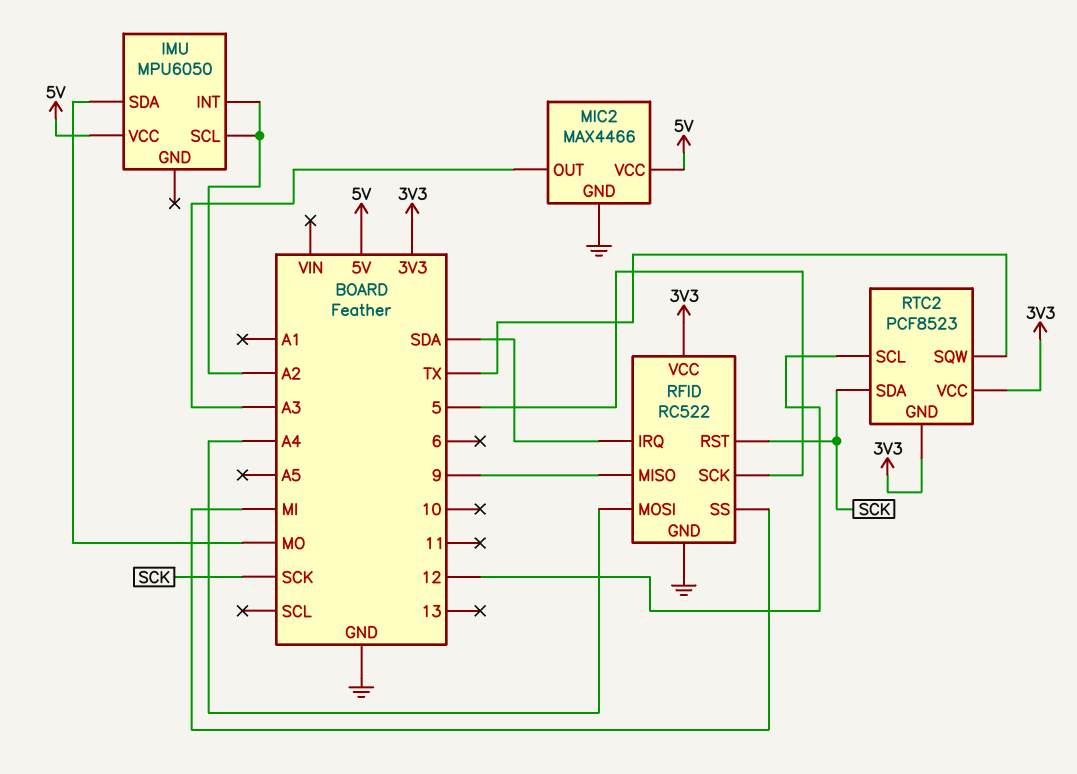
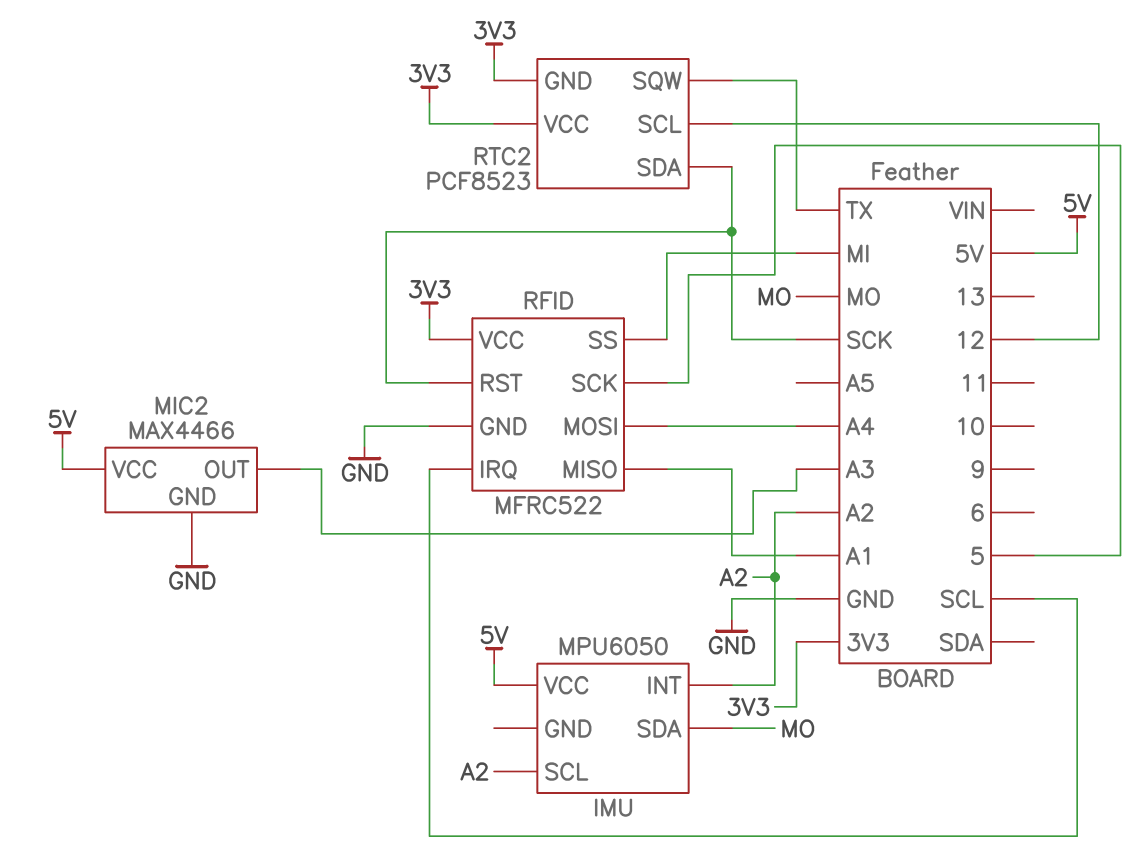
RFID: RC522 -> MFRC522
RFID pin IRQ: SDA -> SCL
RFID pin MISO: 9 -> A1

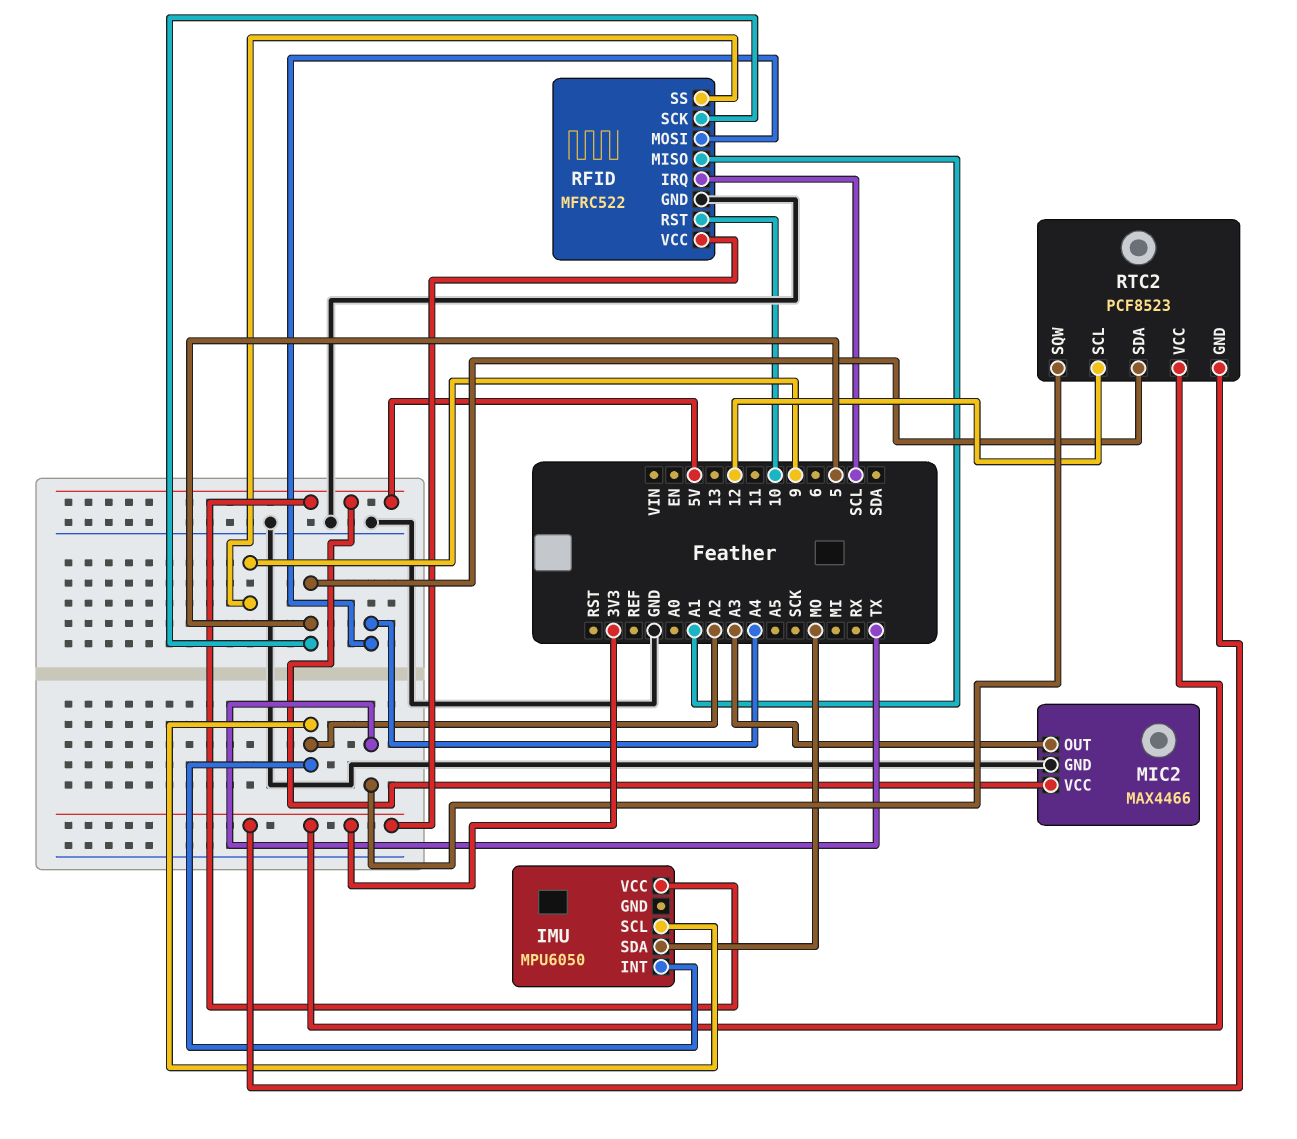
RFID pin RST: SCK -> 10
RFID pin SS: MI -> 9
RTC2 pin SDA: SCK -> 5

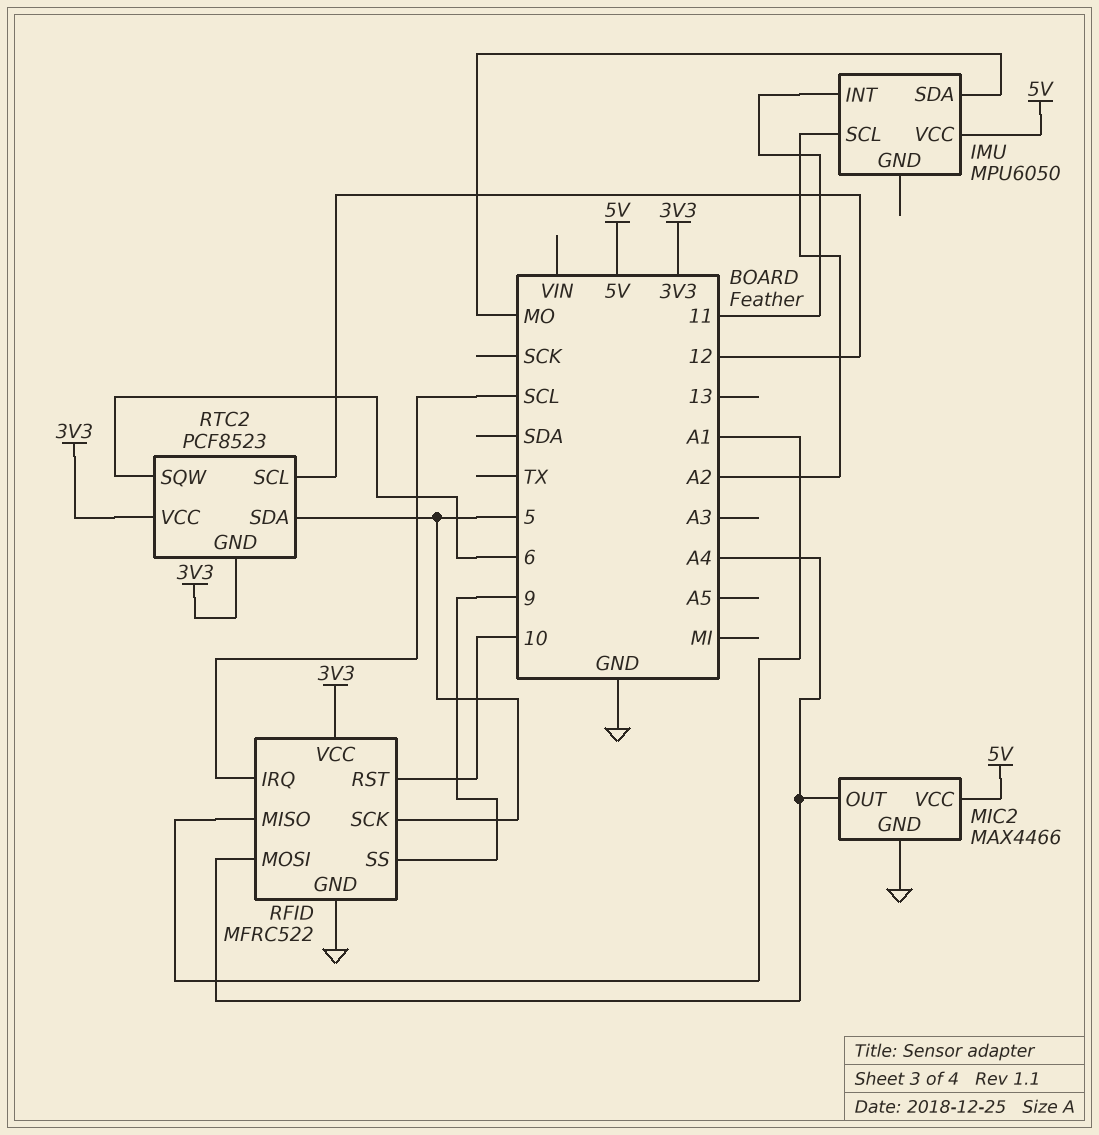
IMU pin INT: A2 -> 11
MIC2 pin OUT: A3 -> A4
RTC2 pin SQW: TX -> 6

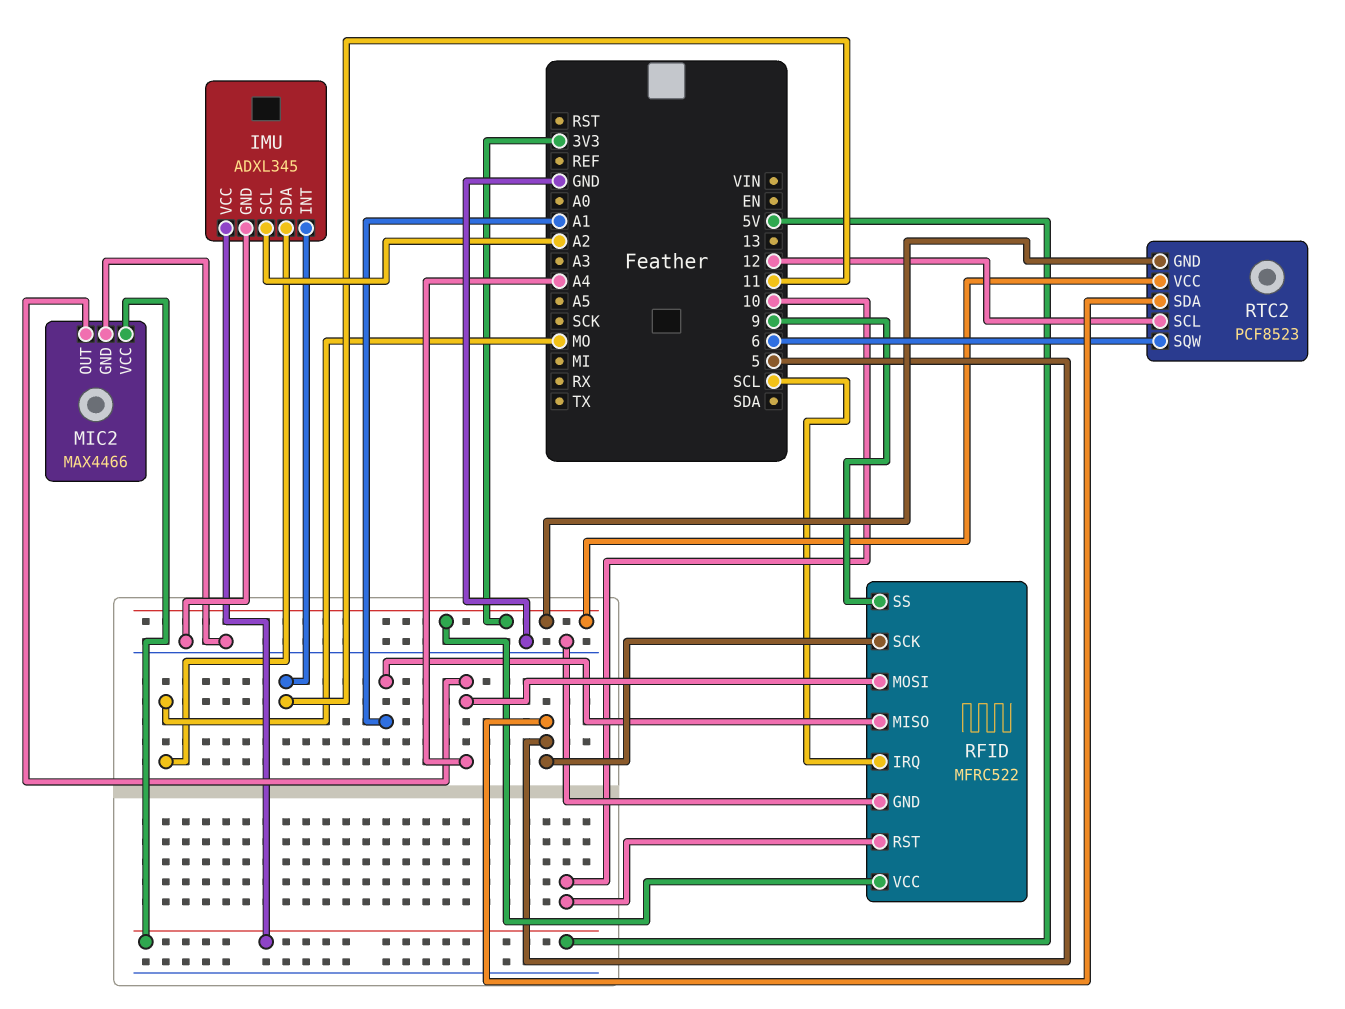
IMU: MPU6050 -> ADXL345
IMU pin GND: none -> GND

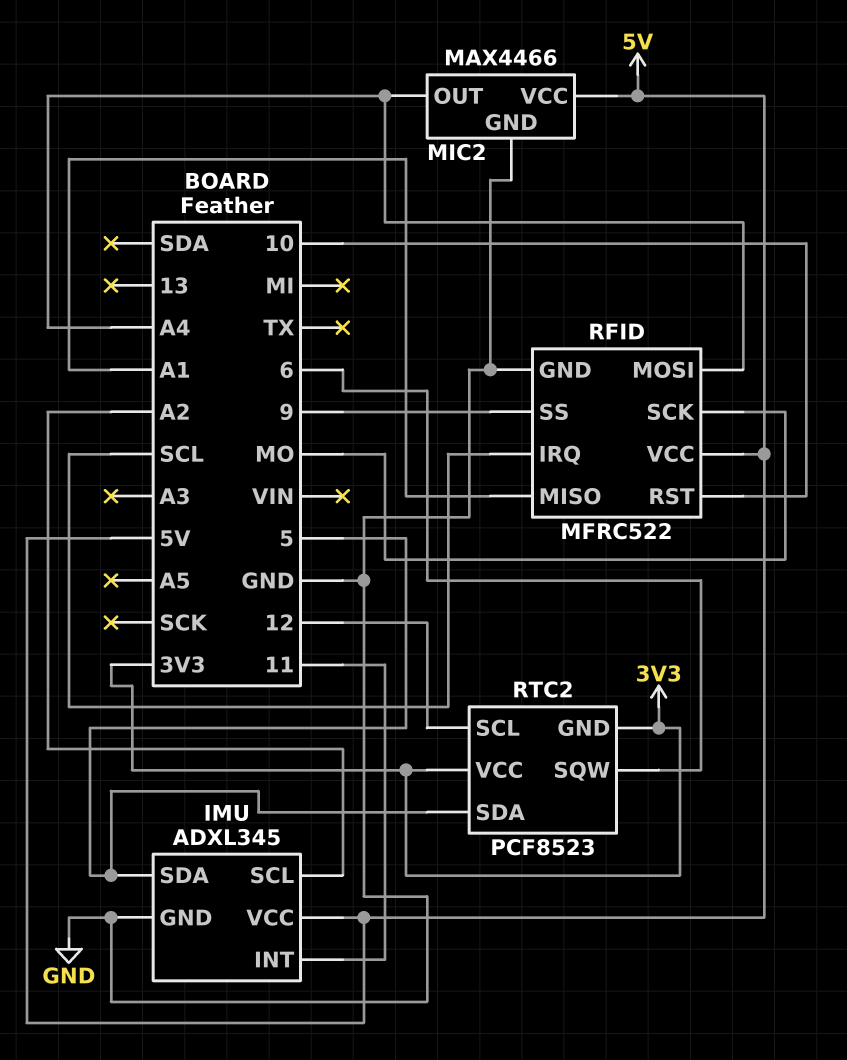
IMU pin SDA: MO -> 5
RFID pin SCK: 5 -> MO
RFID pin VCC: 3V3 -> 5V

